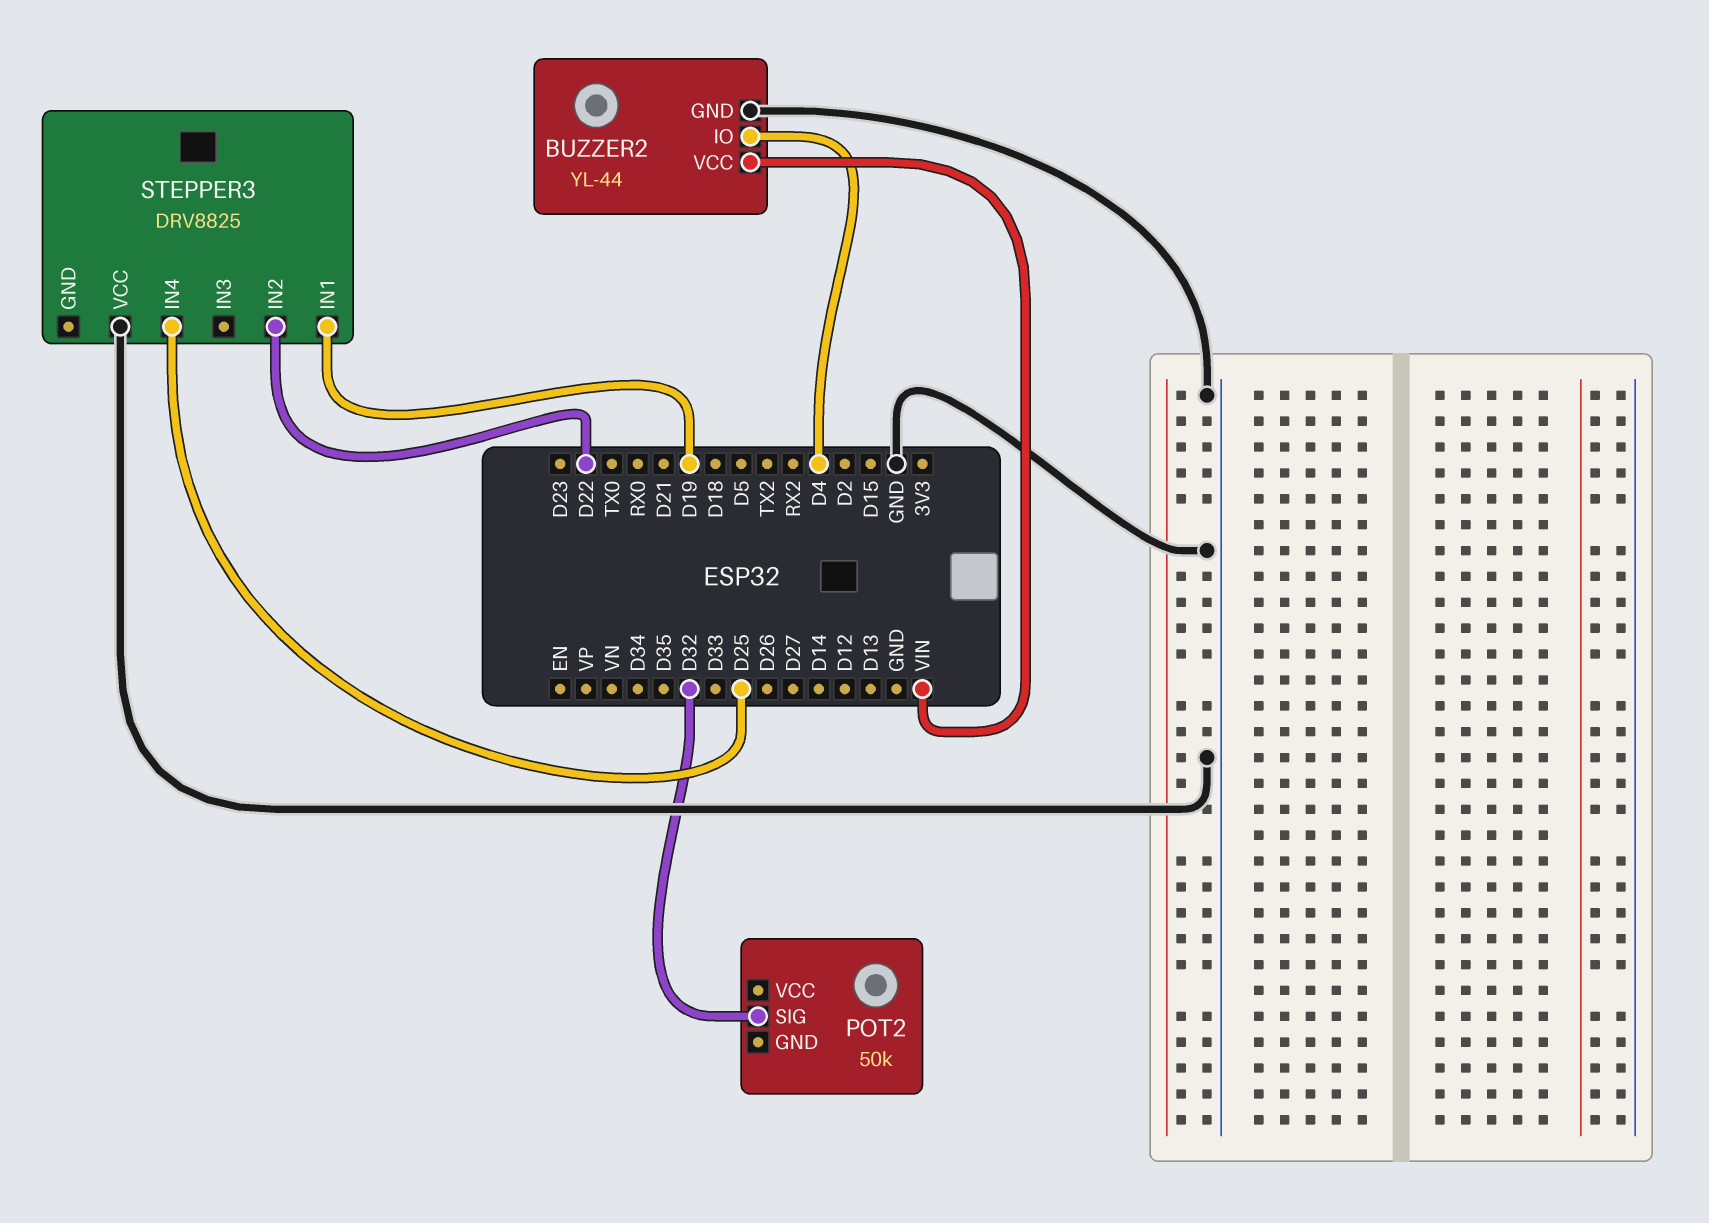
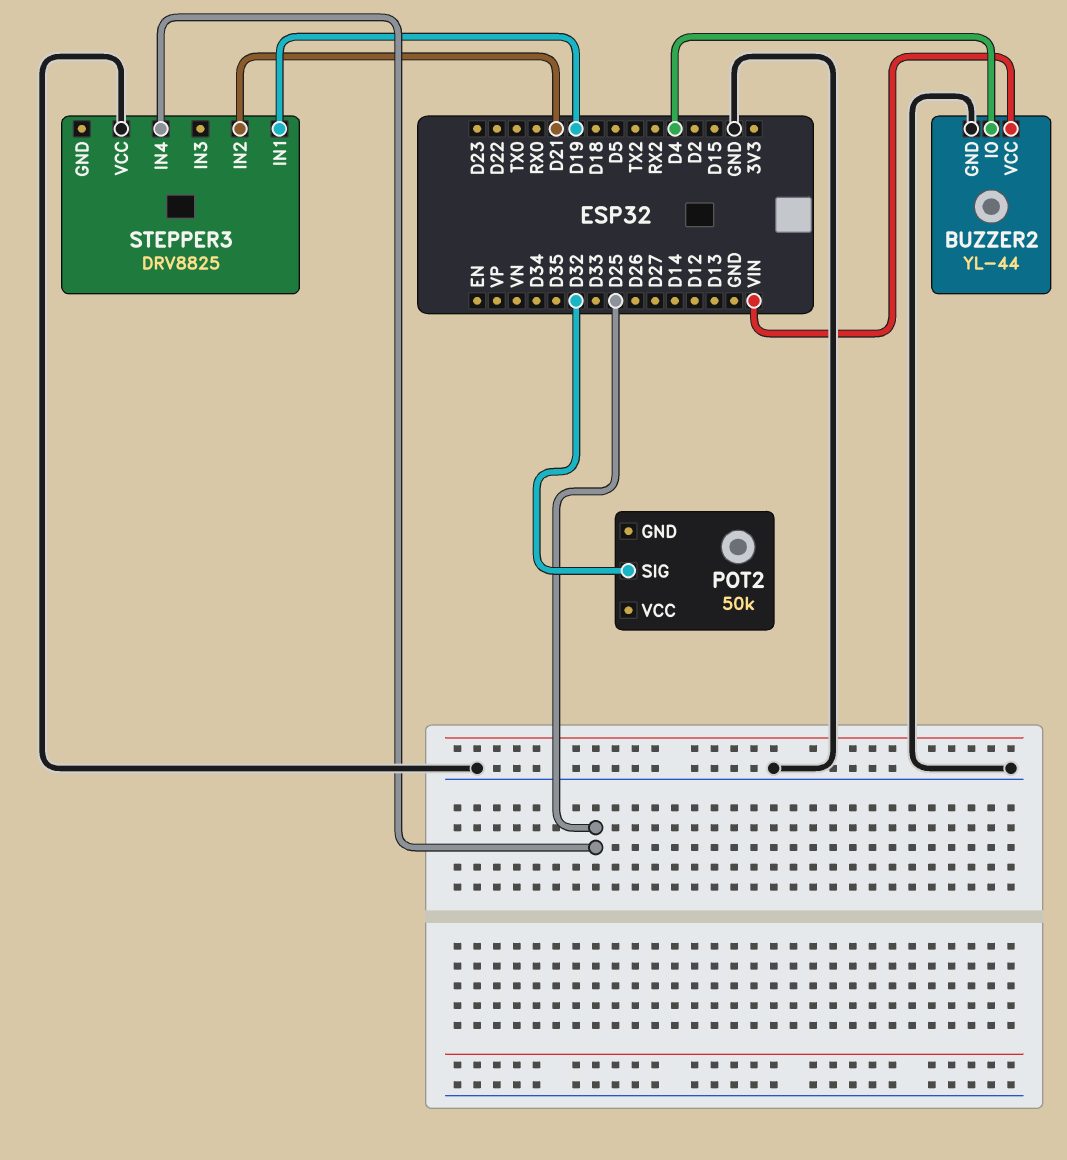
STEPPER3 pin IN2: D22 -> D21

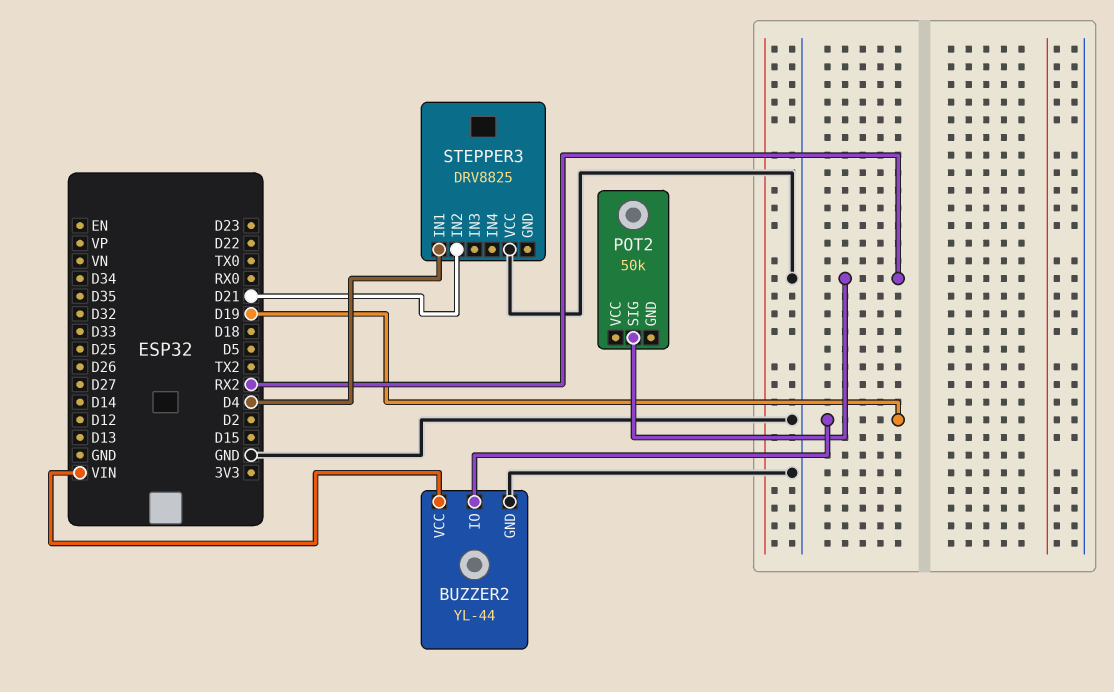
BUZZER2 pin IO: D4 -> D19
POT2 pin SIG: D32 -> RX2
STEPPER3 pin IN1: D19 -> D4
STEPPER3 pin IN4: D25 -> none

